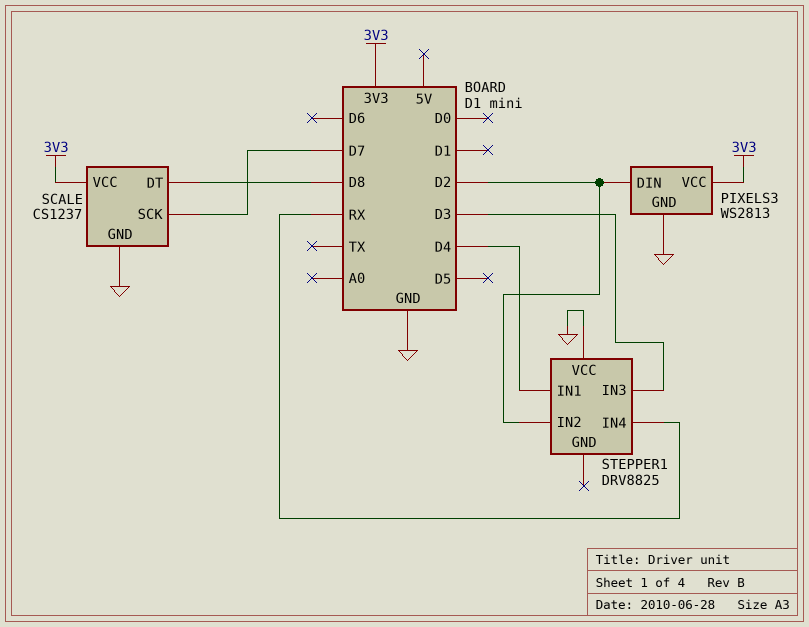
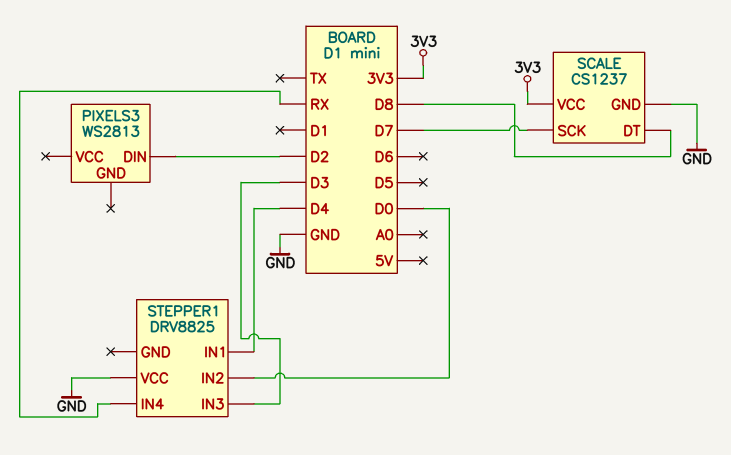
PIXELS3 pin GND: GND -> none
PIXELS3 pin VCC: 3V3 -> none
STEPPER1 pin IN2: D2 -> D0

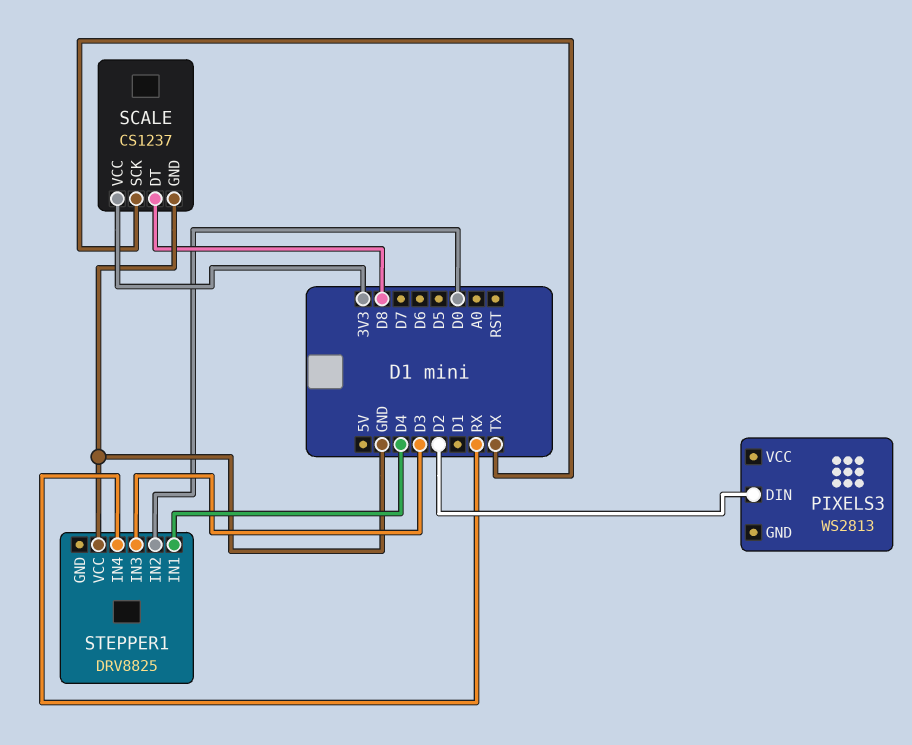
SCALE pin SCK: D7 -> TX

